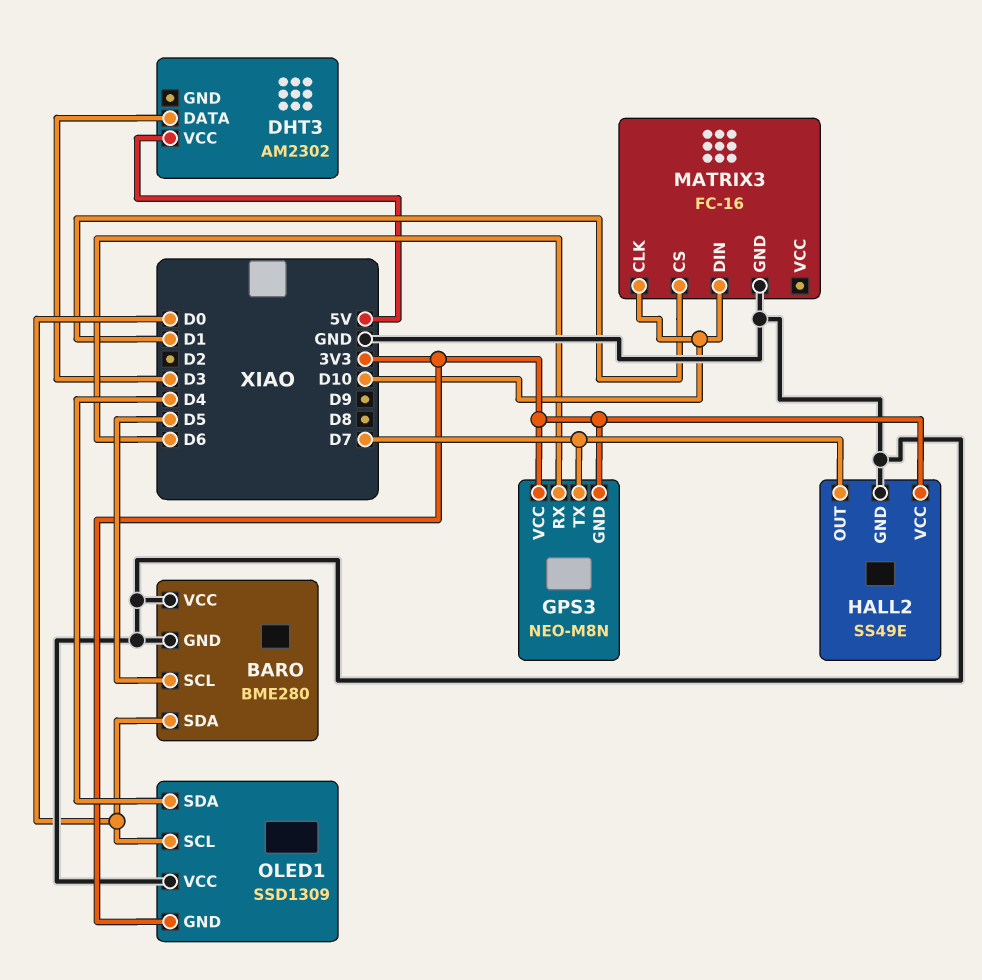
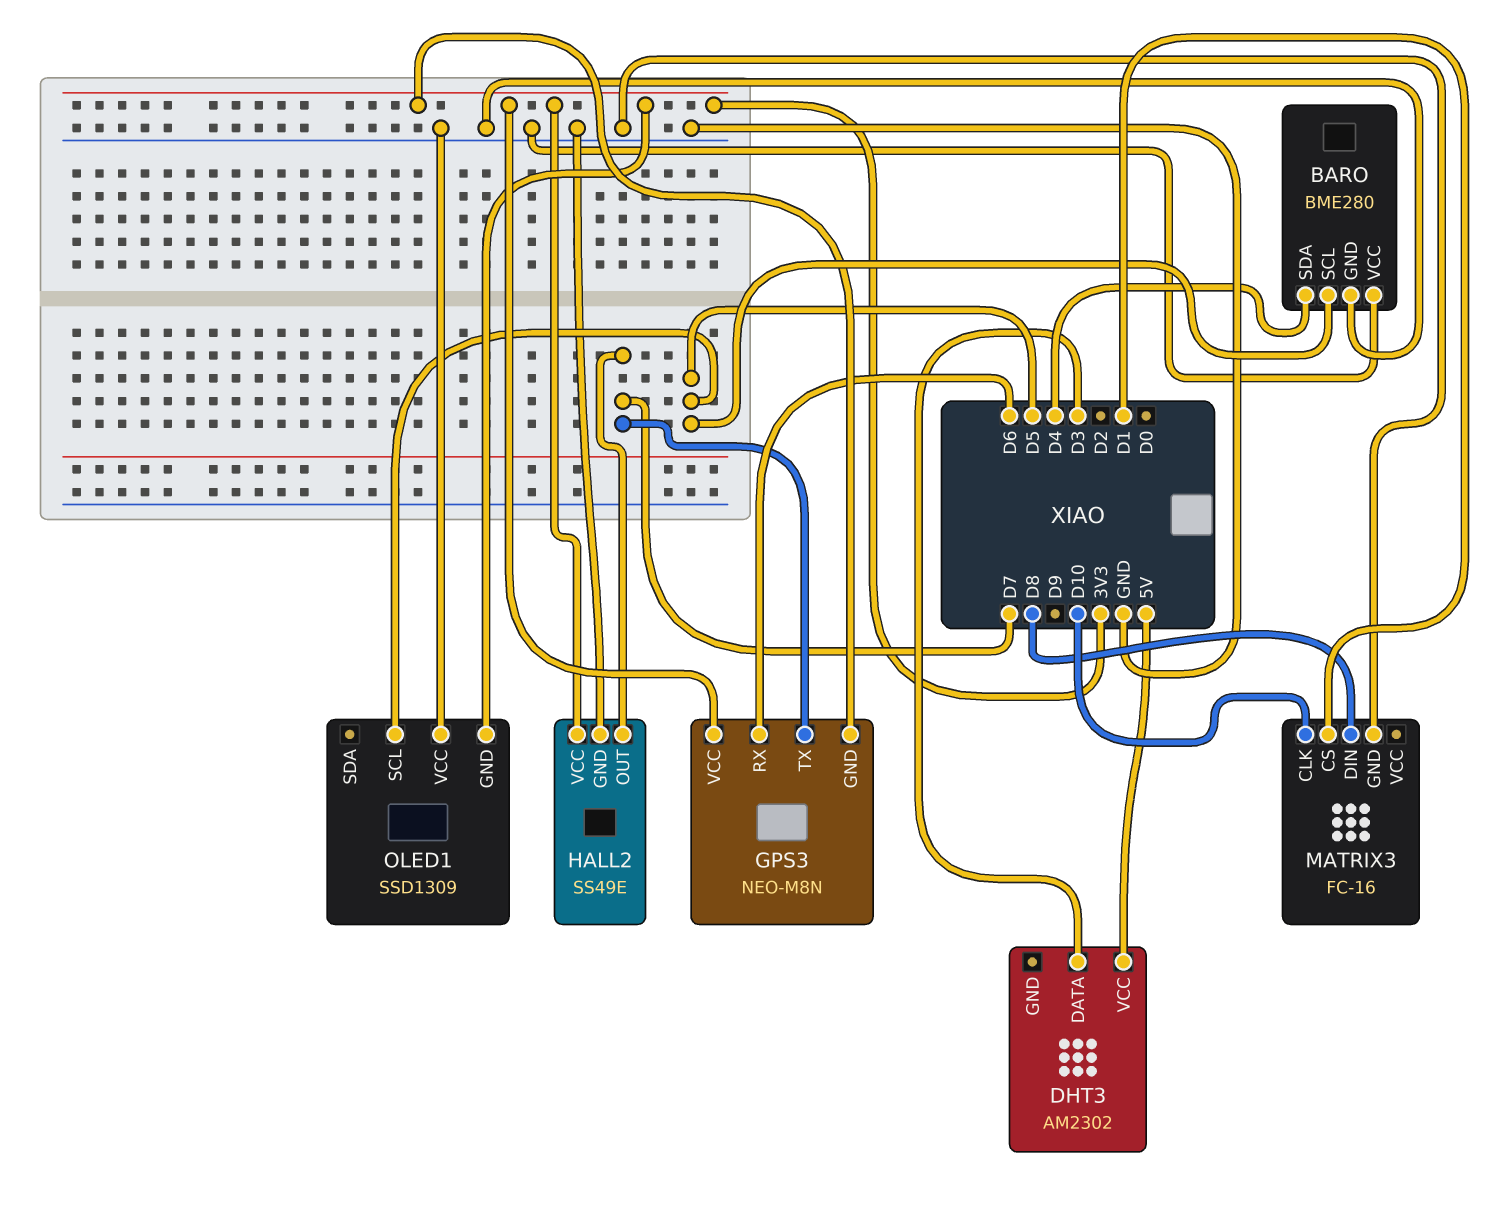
BARO pin SDA: D0 -> D4
MATRIX3 pin DIN: D10 -> D8
OLED1 pin SCL: D0 -> D5
OLED1 pin SDA: D4 -> none

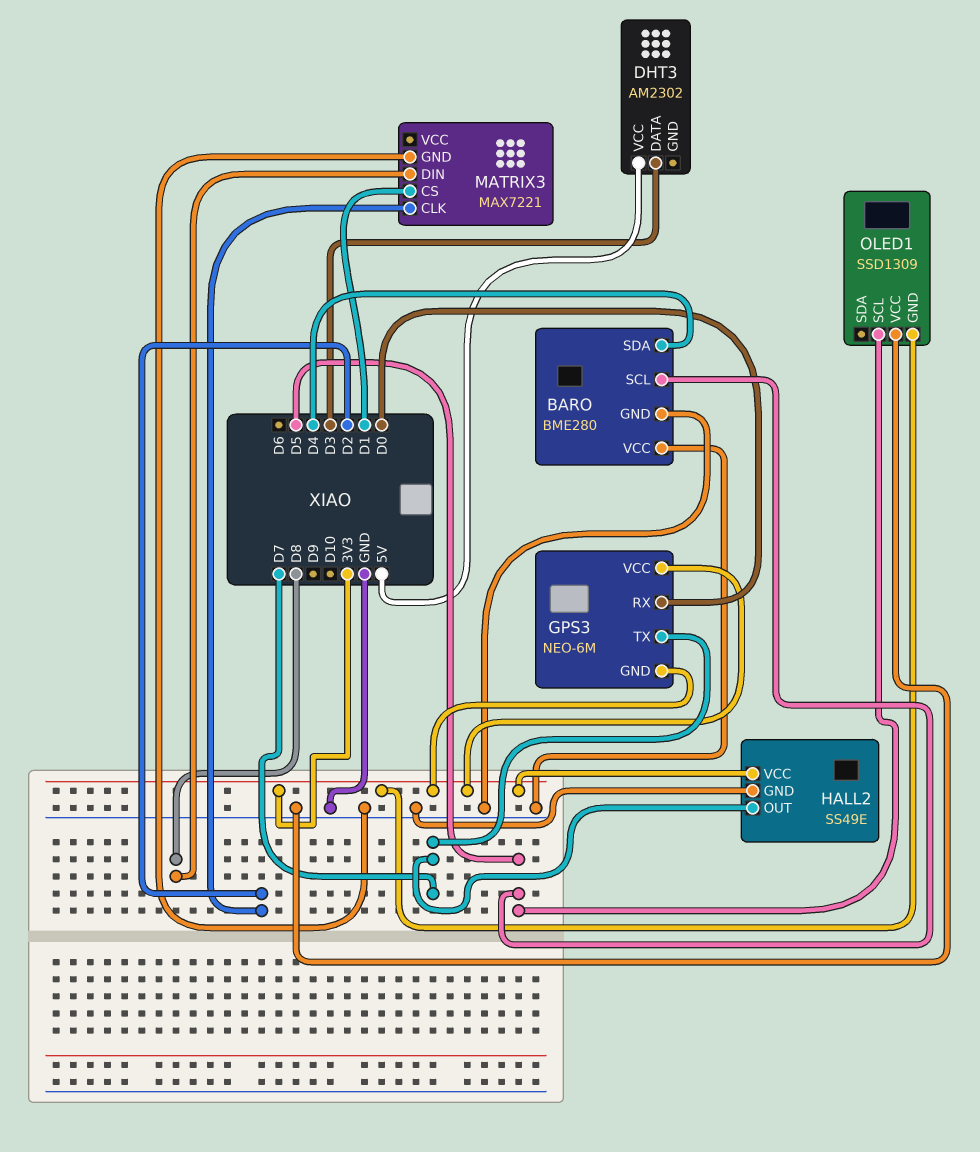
GPS3: NEO-M8N -> NEO-6M
GPS3 pin RX: D6 -> D0
MATRIX3: FC-16 -> MAX7221
MATRIX3 pin CLK: D10 -> D2

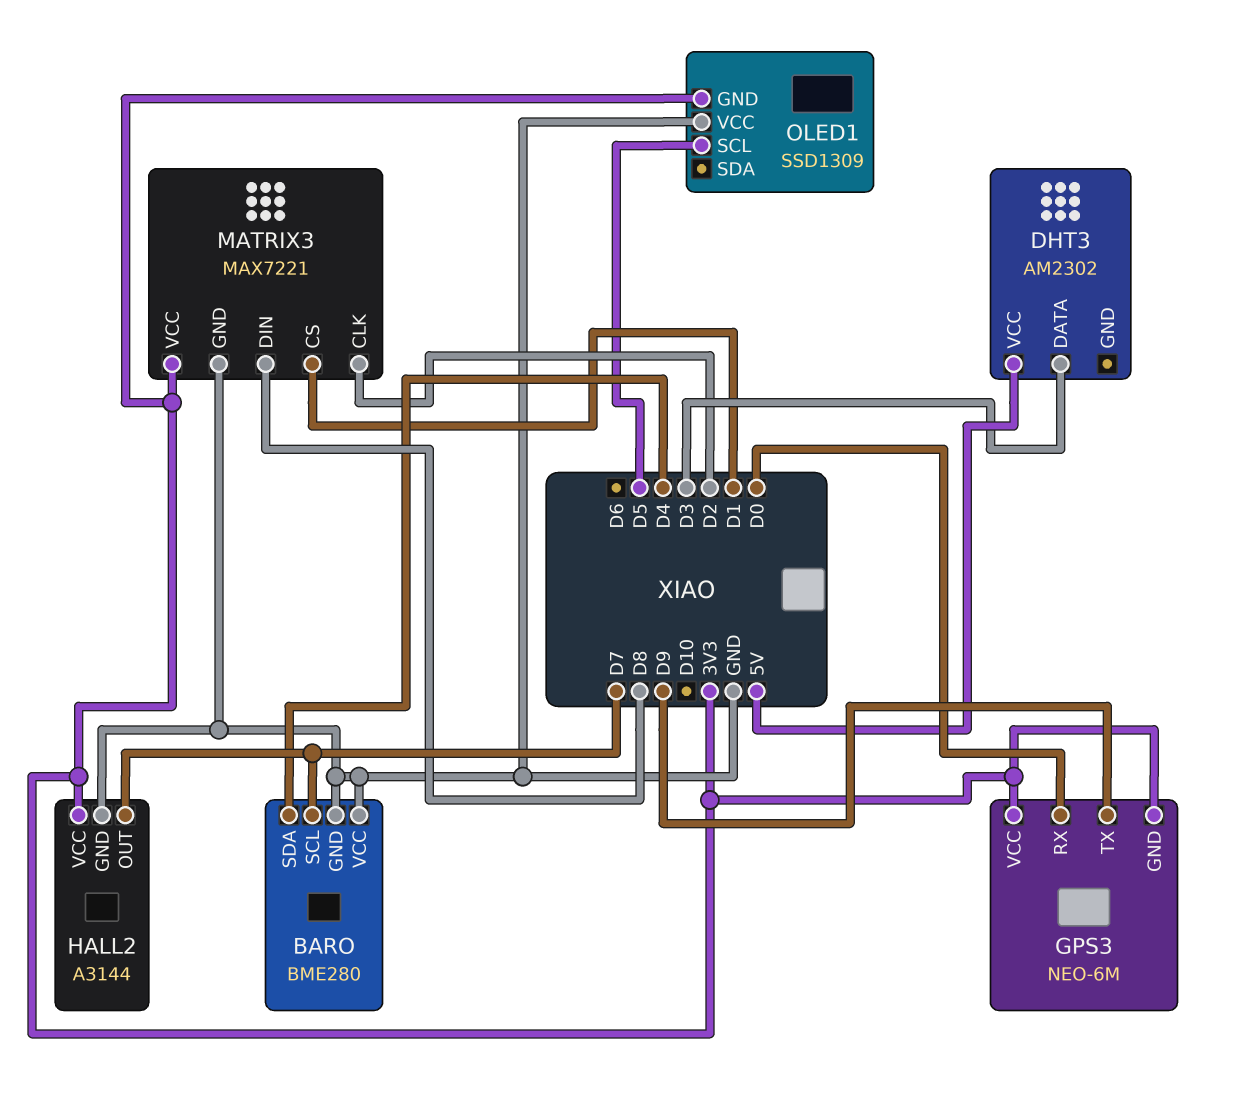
BARO pin SCL: D5 -> D7
GPS3 pin TX: D7 -> D9
HALL2: SS49E -> A3144
MATRIX3 pin VCC: none -> 3V3

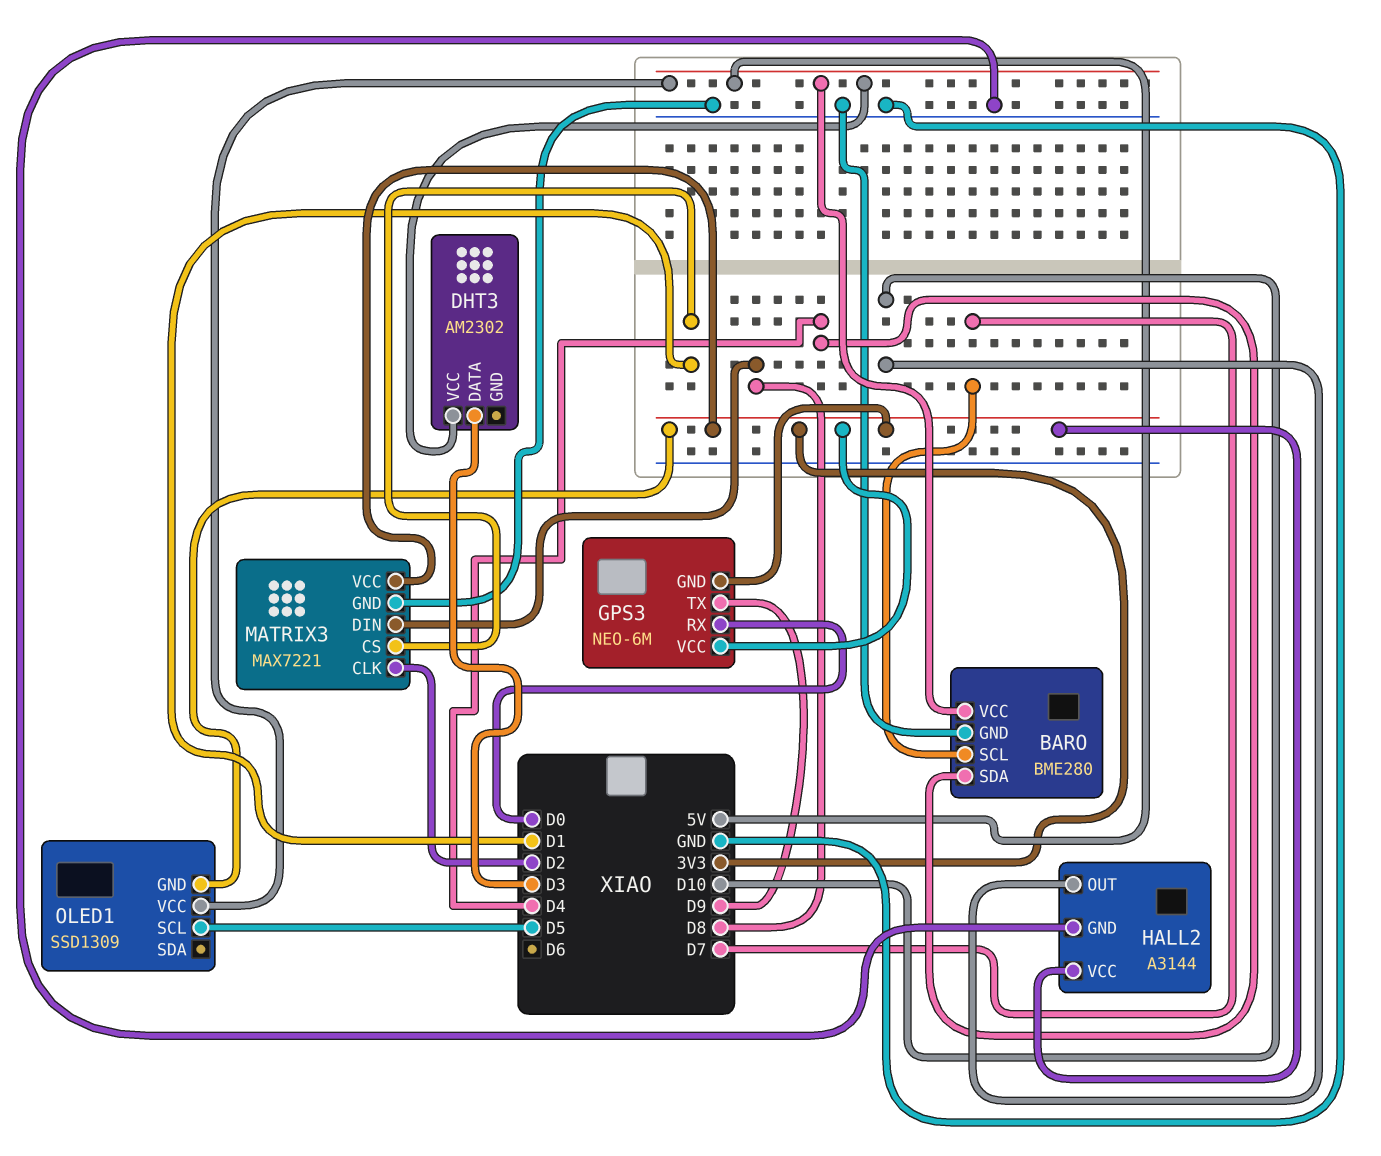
BARO pin VCC: GND -> 5V
HALL2 pin OUT: D7 -> D10
OLED1 pin VCC: GND -> 5V

